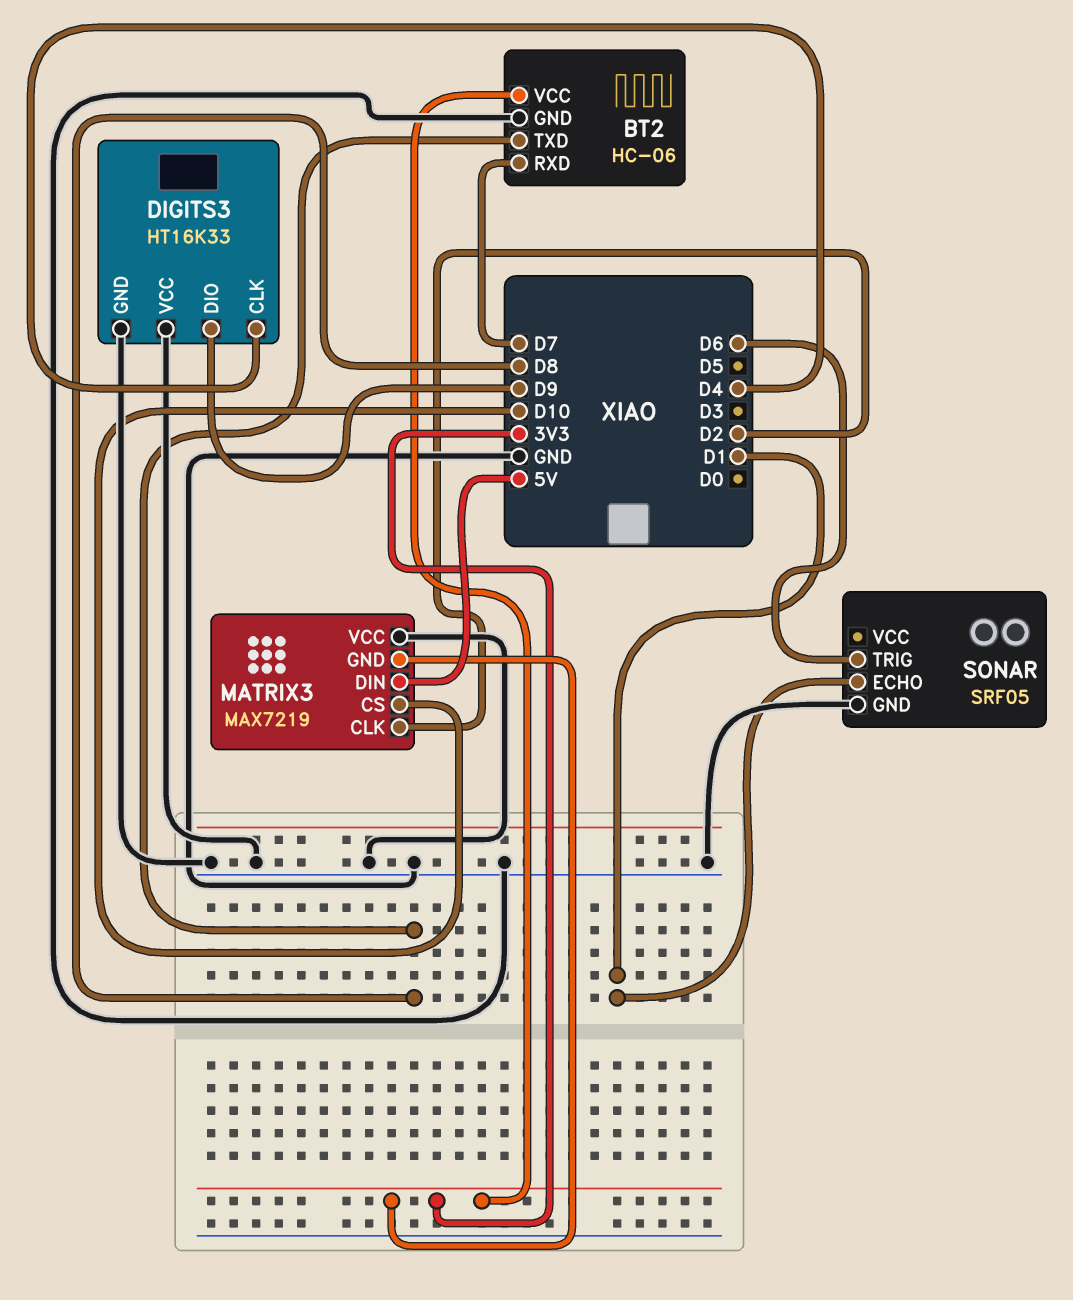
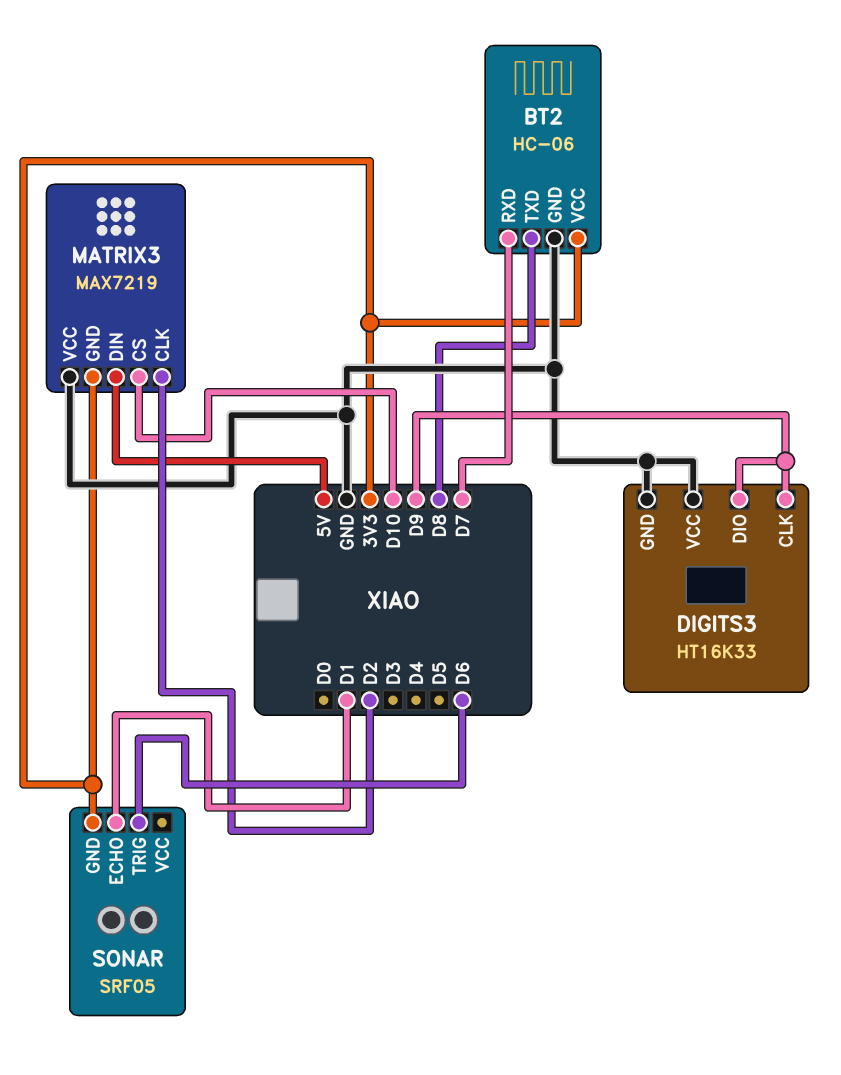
DIGITS3 pin CLK: D4 -> D9
SONAR pin GND: GND -> 3V3

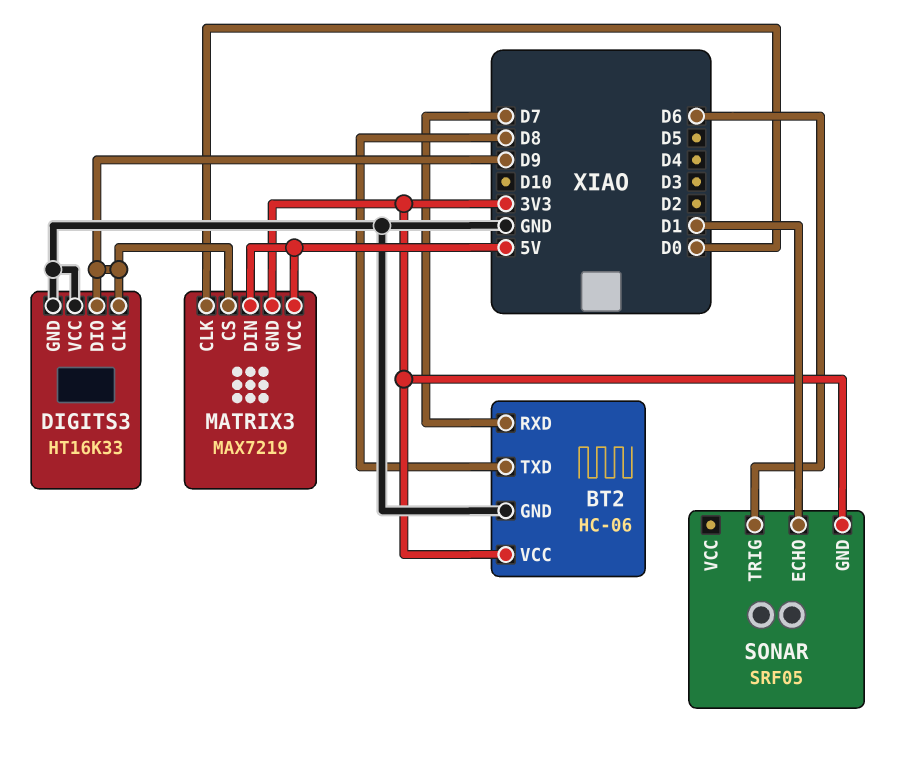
MATRIX3 pin CLK: D2 -> D0
MATRIX3 pin CS: D10 -> D9
MATRIX3 pin VCC: GND -> 5V

